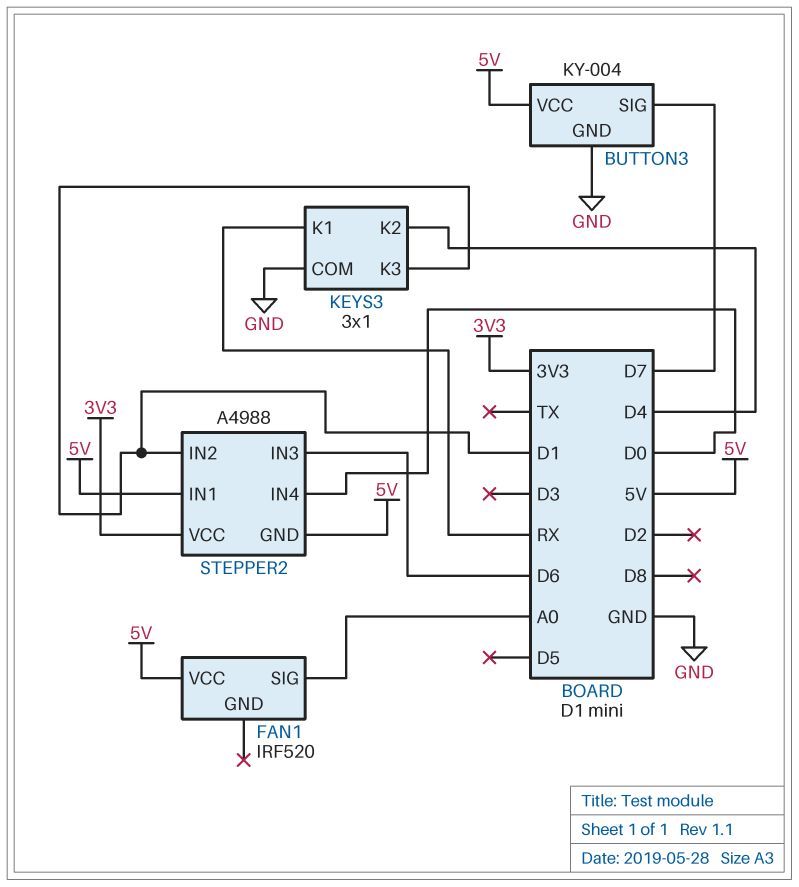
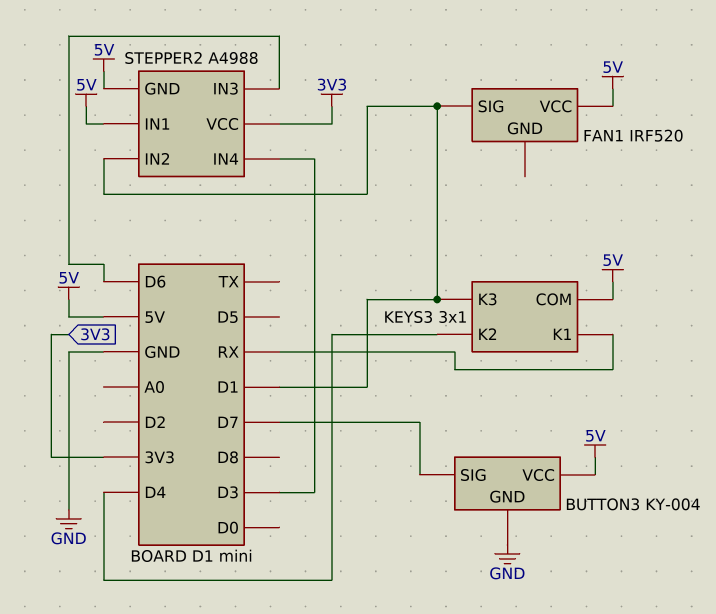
FAN1 pin SIG: A0 -> D1
KEYS3 pin COM: GND -> 5V
STEPPER2 pin IN4: D0 -> D3

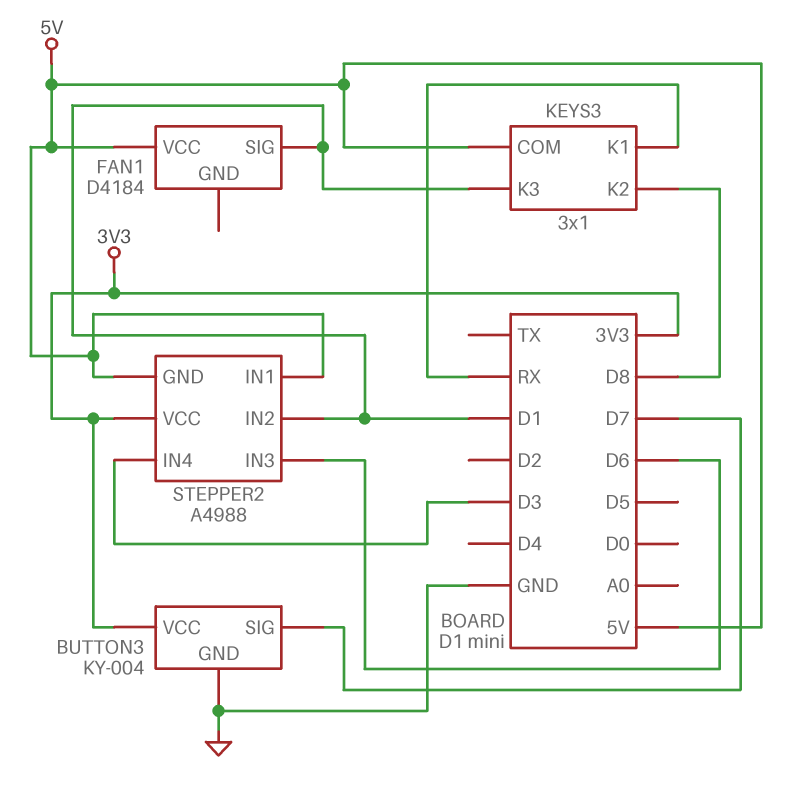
BUTTON3 pin VCC: 5V -> 3V3
FAN1: IRF520 -> D4184
KEYS3 pin K2: D4 -> D8

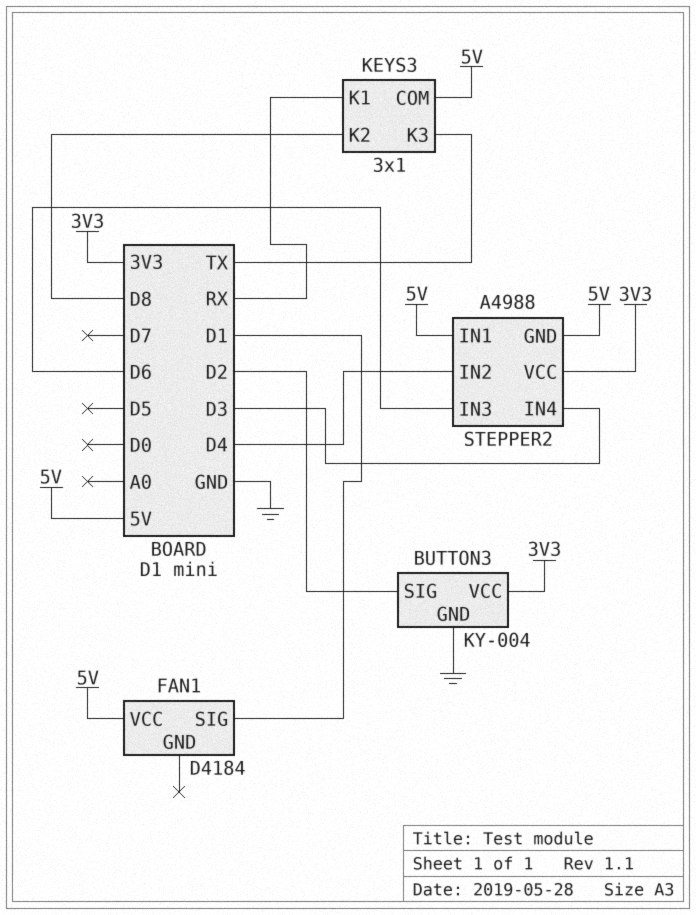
BUTTON3 pin SIG: D7 -> D2
KEYS3 pin K3: D1 -> TX
STEPPER2 pin IN2: D1 -> D4

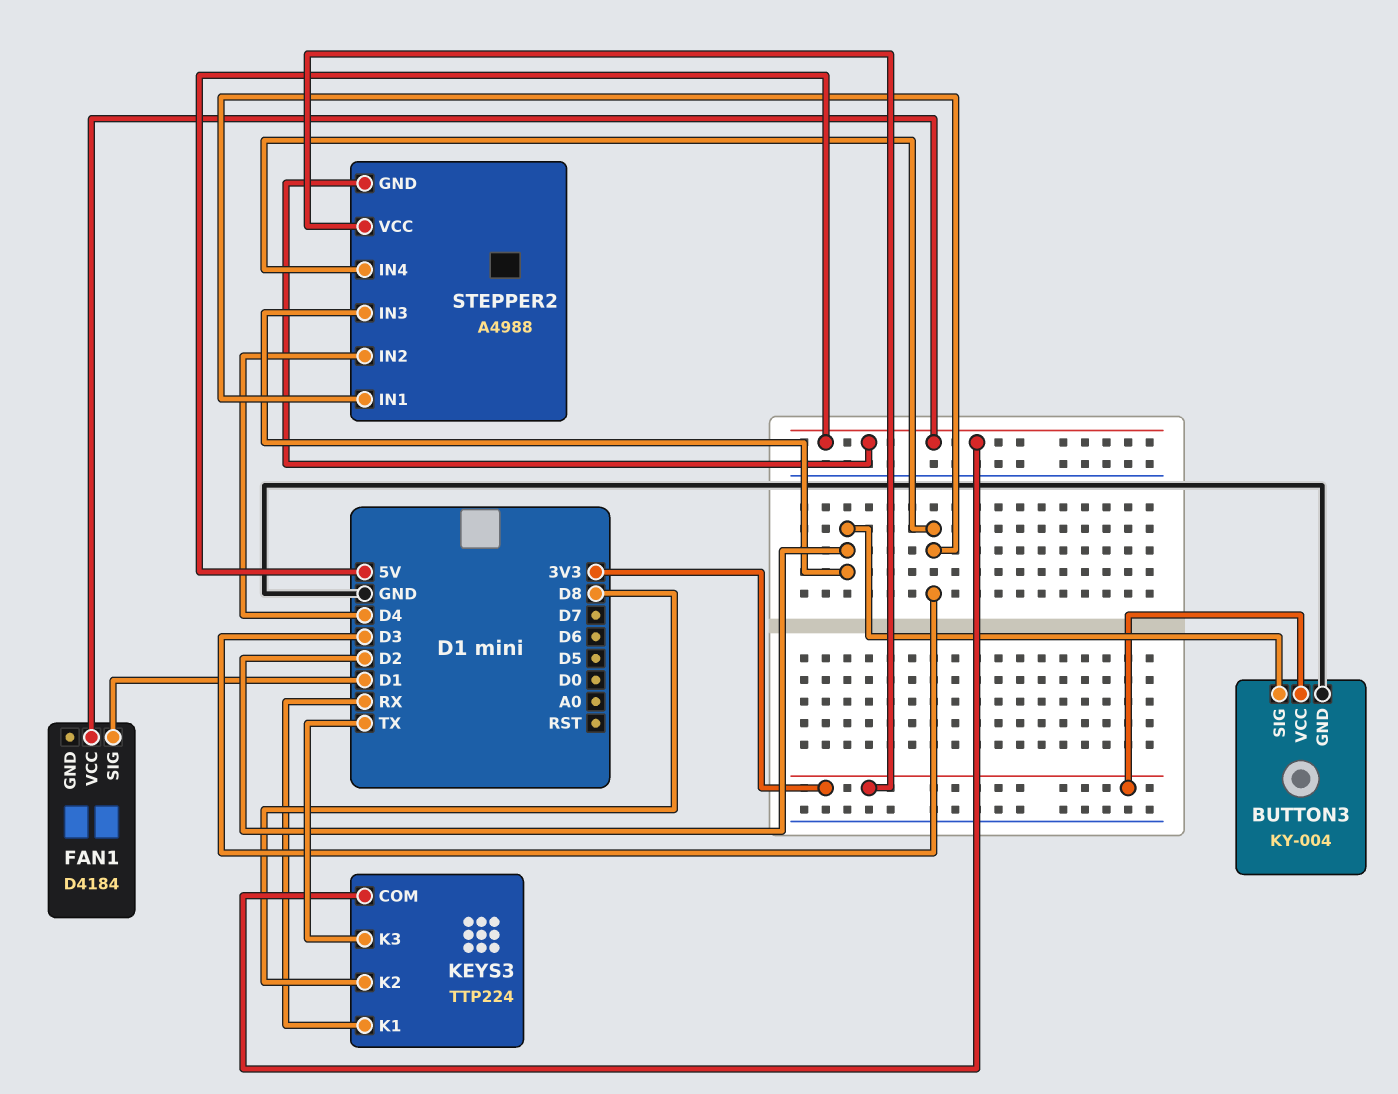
KEYS3: 3x1 -> TTP224
STEPPER2 pin IN1: 5V -> D3
STEPPER2 pin IN3: D6 -> D2

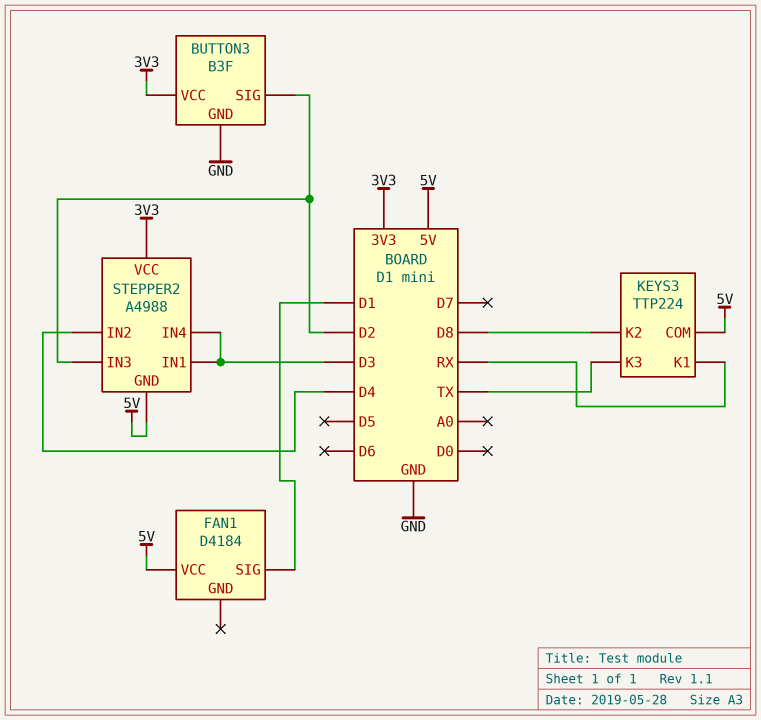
BUTTON3: KY-004 -> B3F

